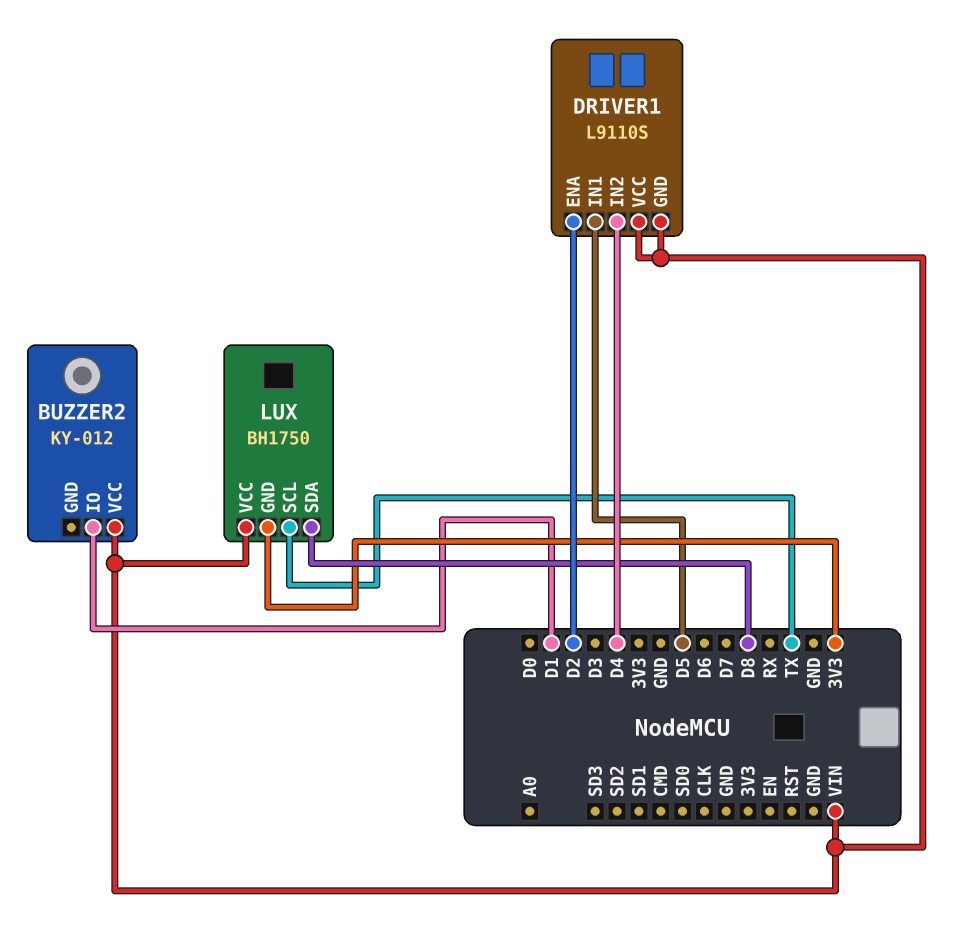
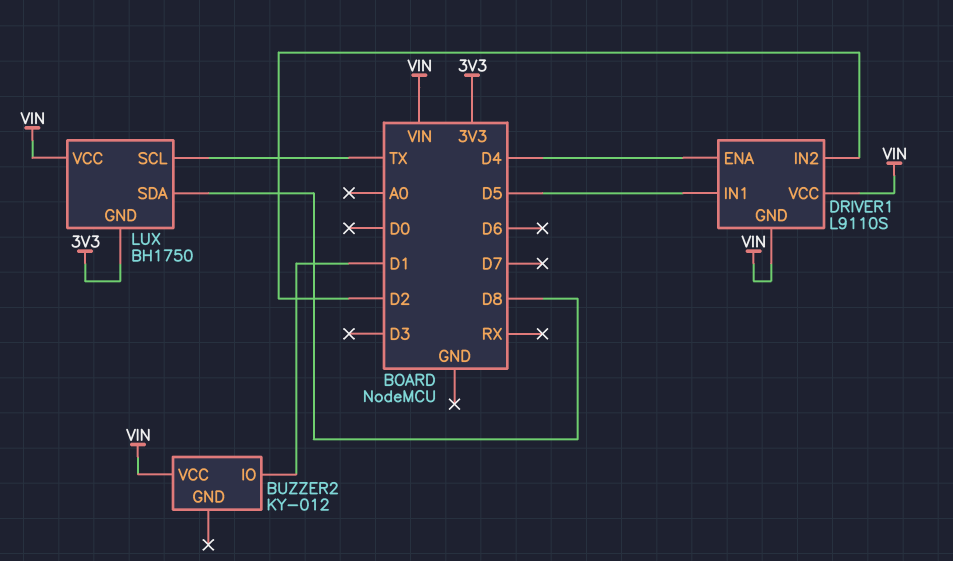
DRIVER1 pin ENA: D2 -> D4
DRIVER1 pin IN2: D4 -> D2

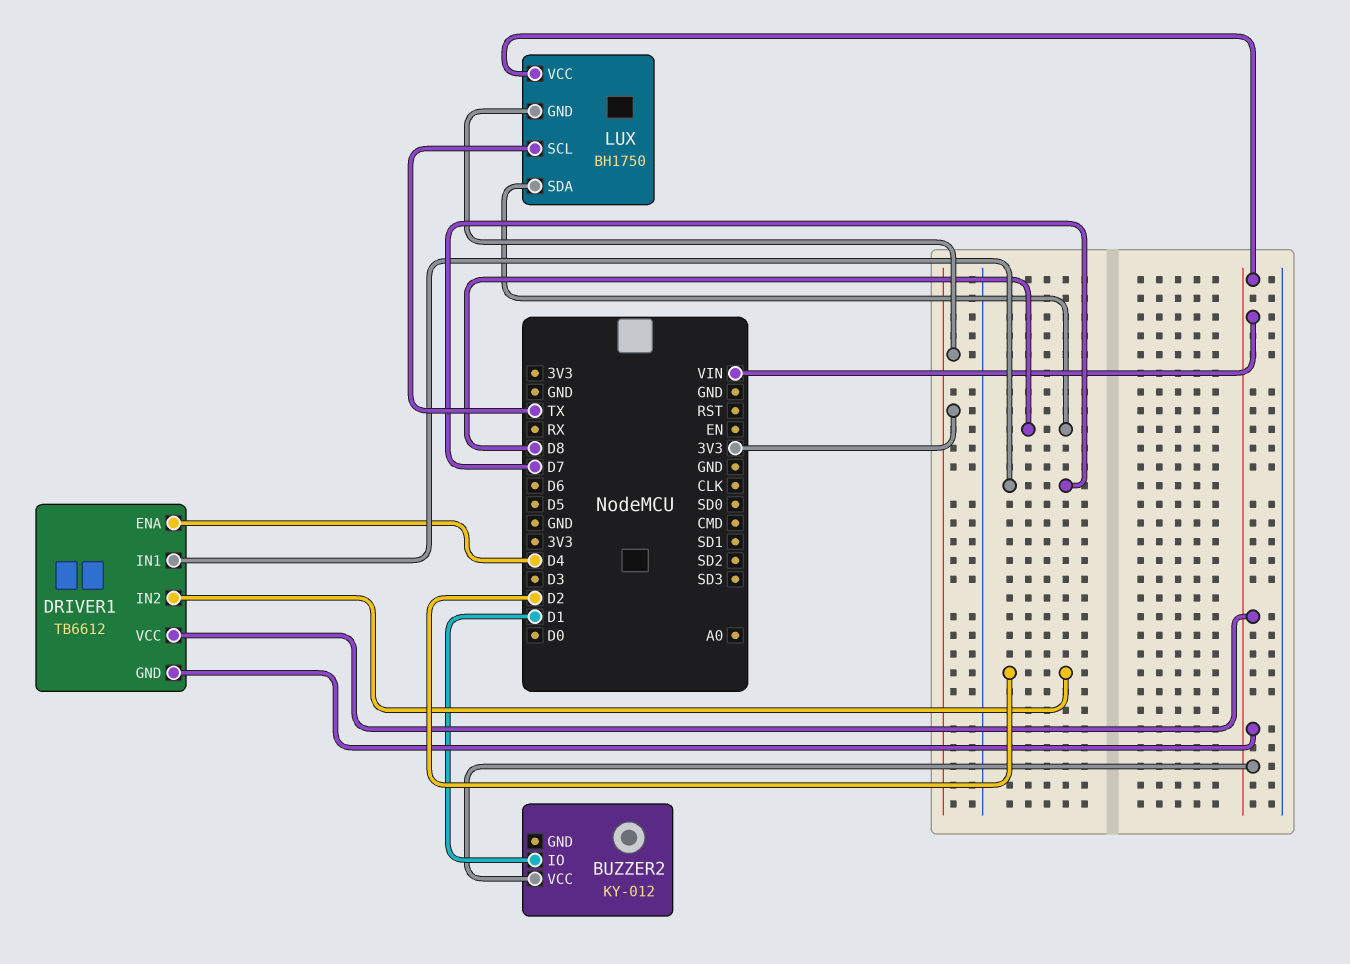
DRIVER1: L9110S -> TB6612
DRIVER1 pin IN1: D5 -> D7

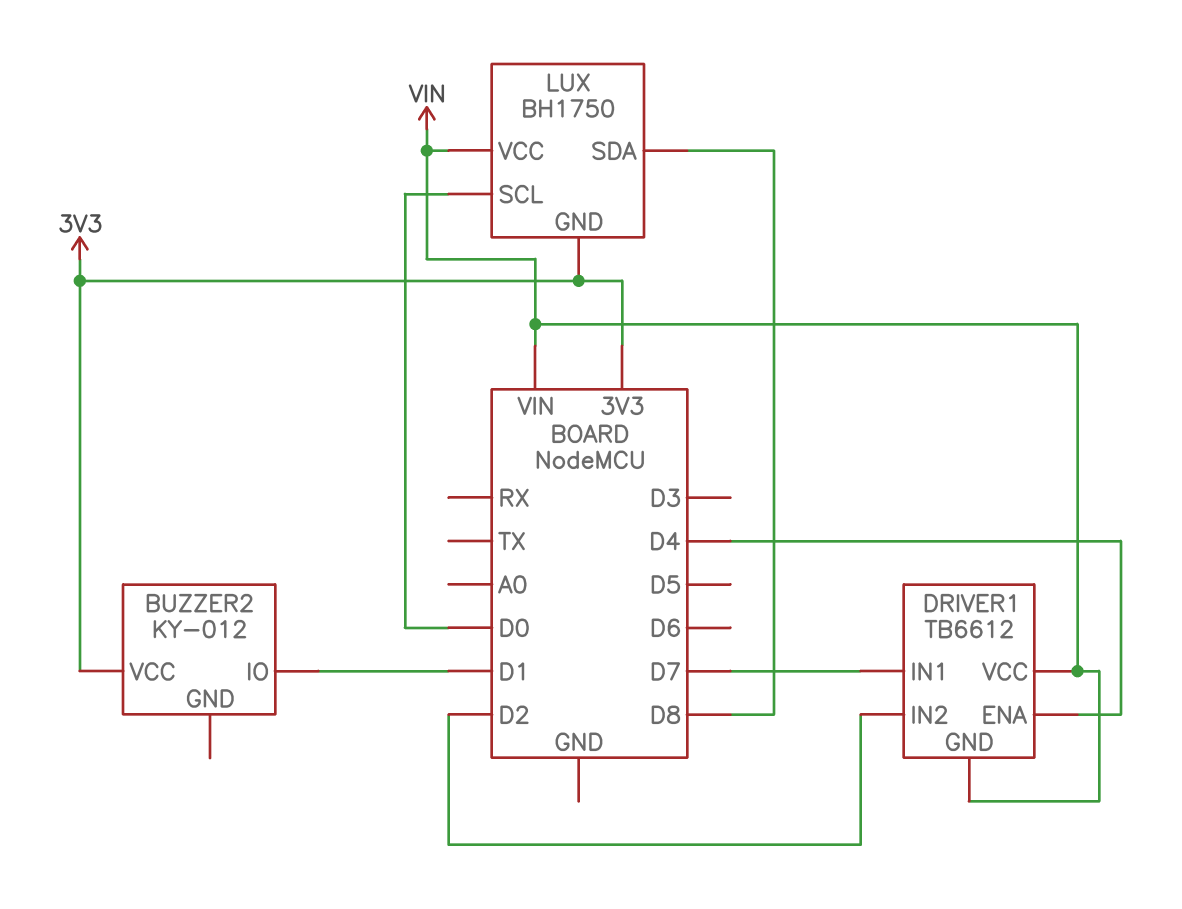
BUZZER2 pin VCC: VIN -> 3V3
LUX pin SCL: TX -> D0

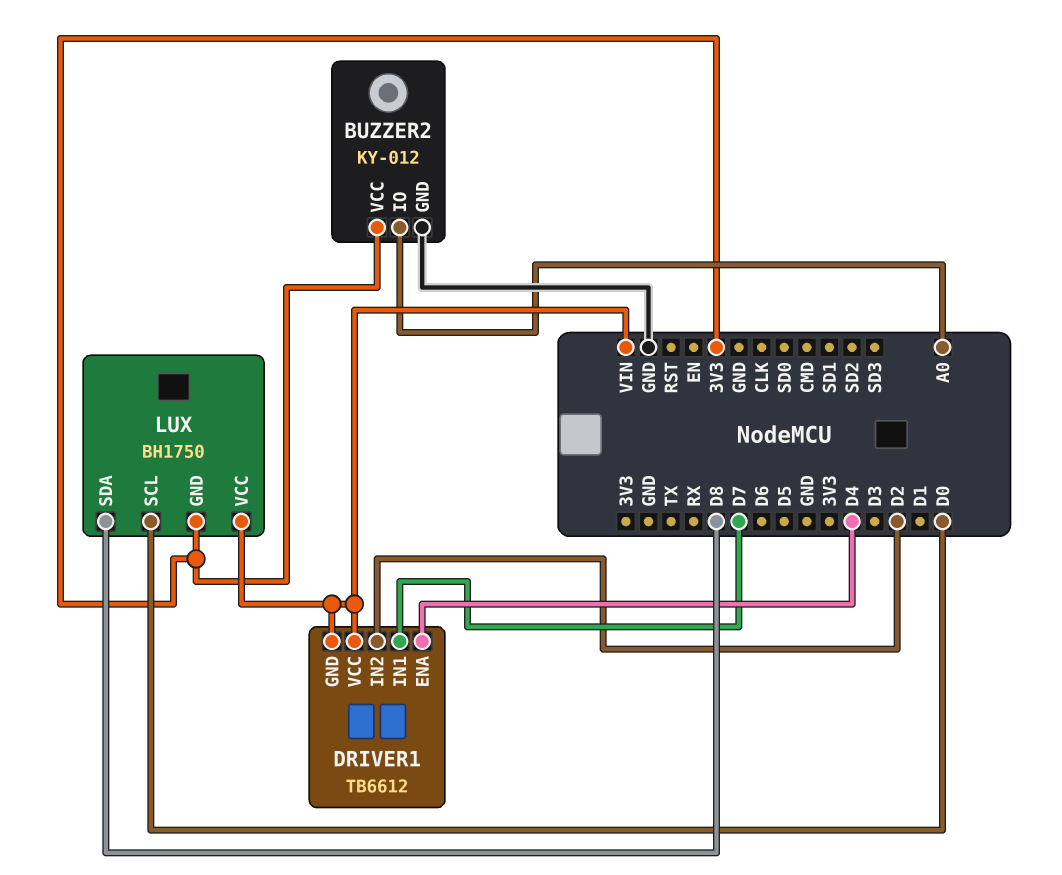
BUZZER2 pin GND: none -> GND
BUZZER2 pin IO: D1 -> A0

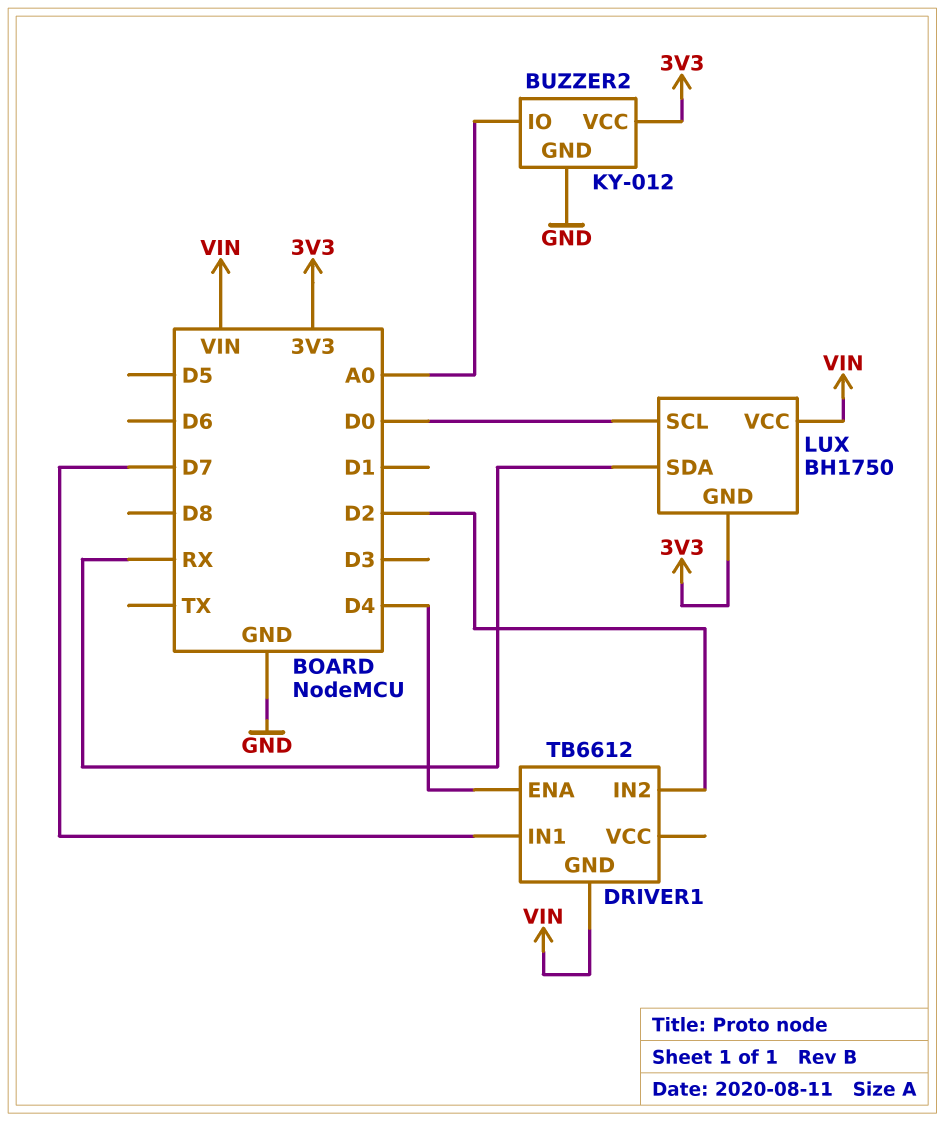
DRIVER1 pin VCC: VIN -> none
LUX pin SDA: D8 -> RX

